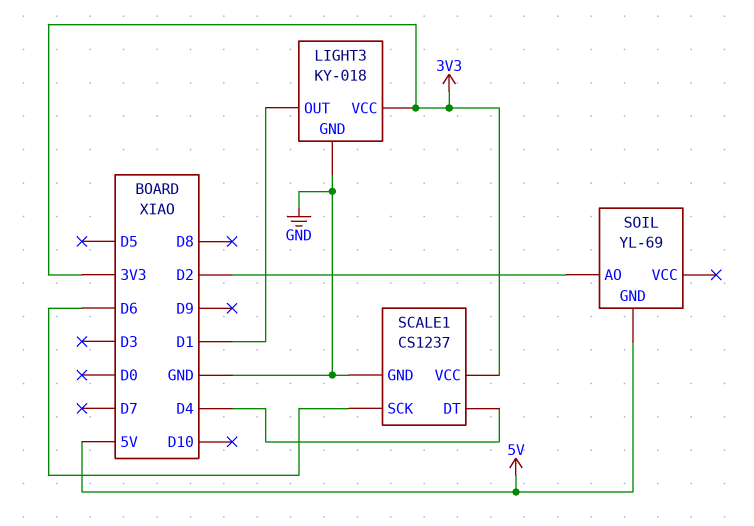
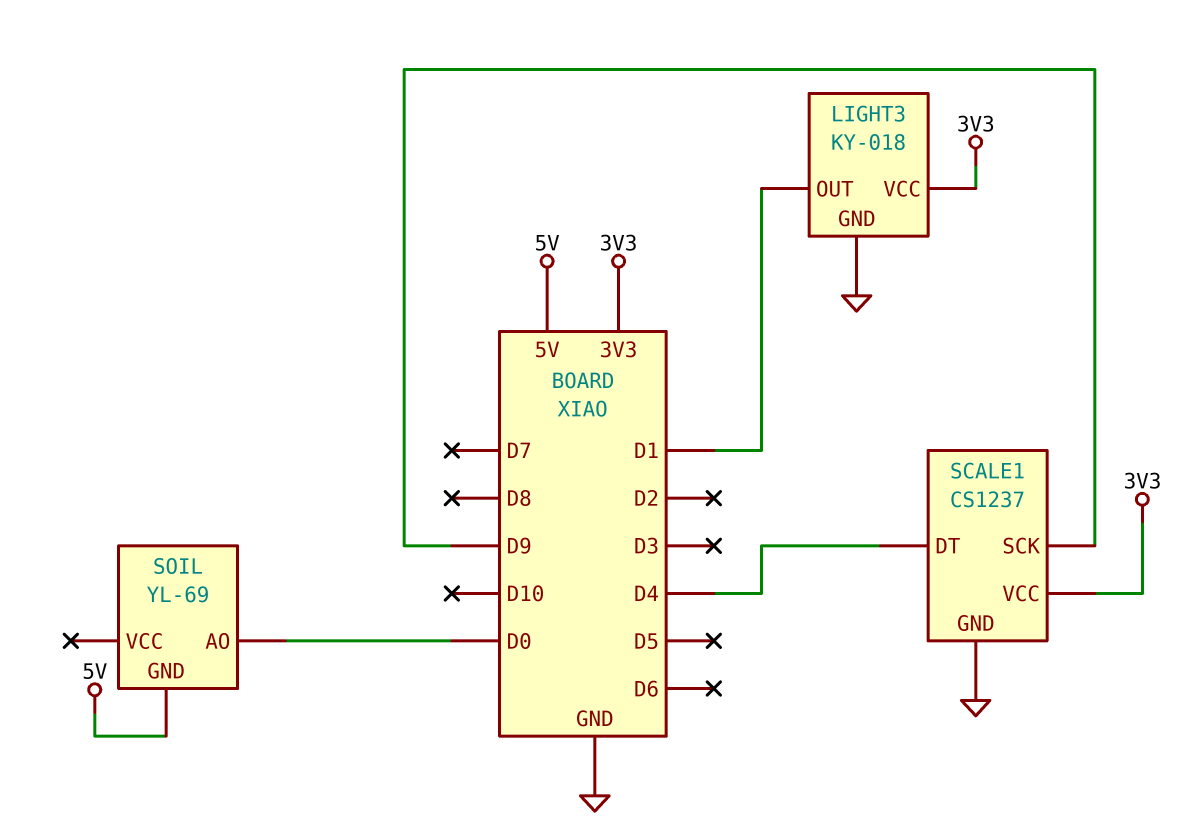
SCALE1 pin SCK: D6 -> D9
SOIL pin AO: D2 -> D0

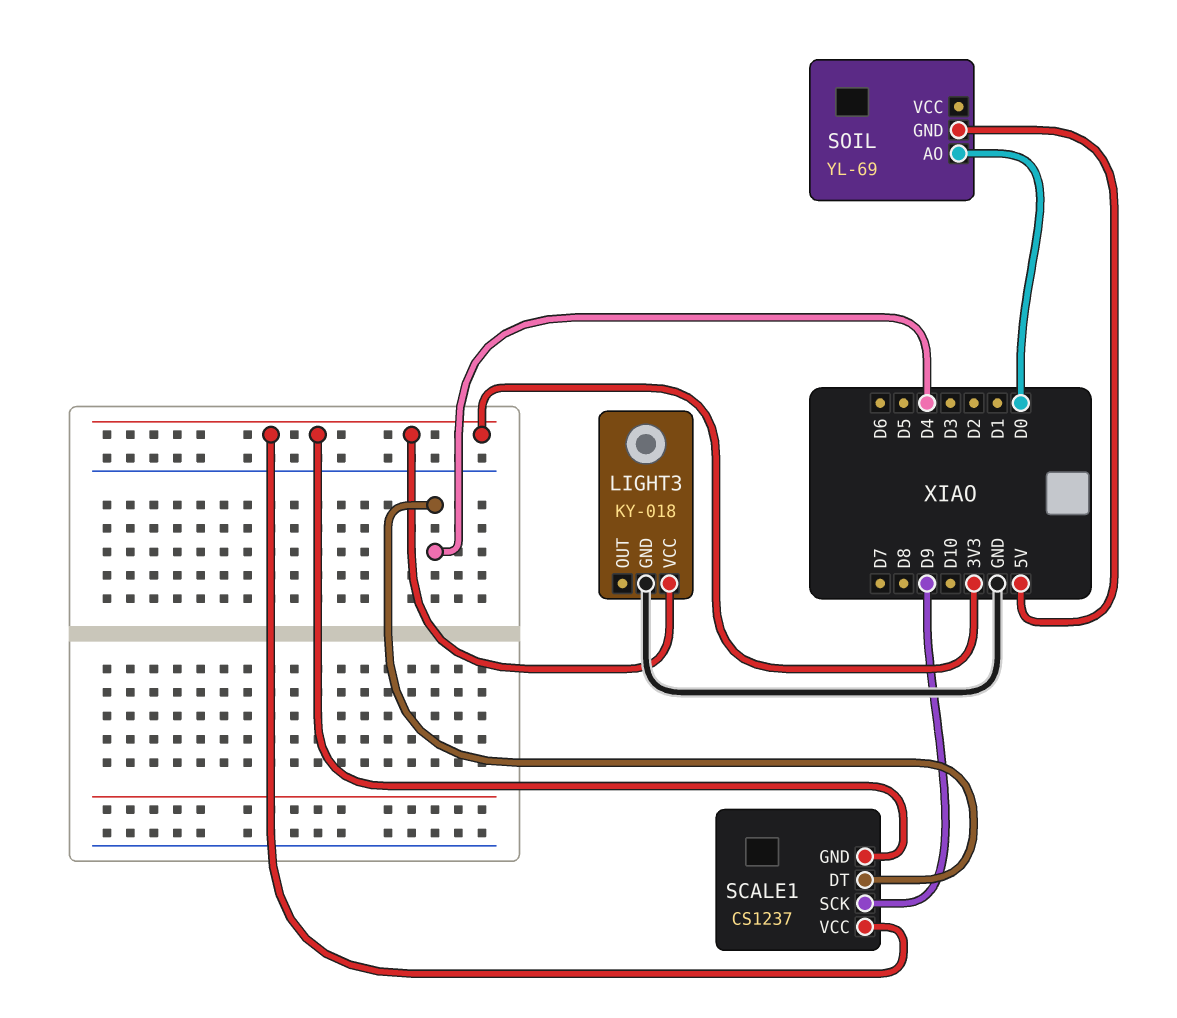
LIGHT3 pin OUT: D1 -> none
SCALE1 pin GND: GND -> 3V3

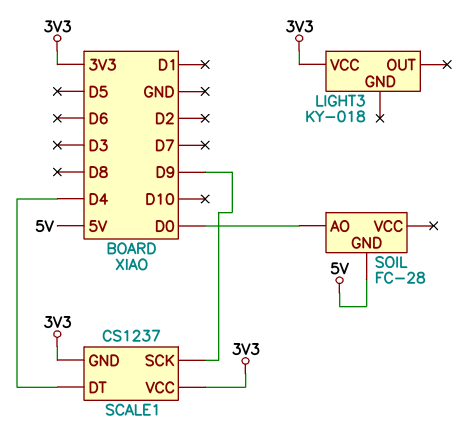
LIGHT3 pin GND: GND -> none
SOIL: YL-69 -> FC-28

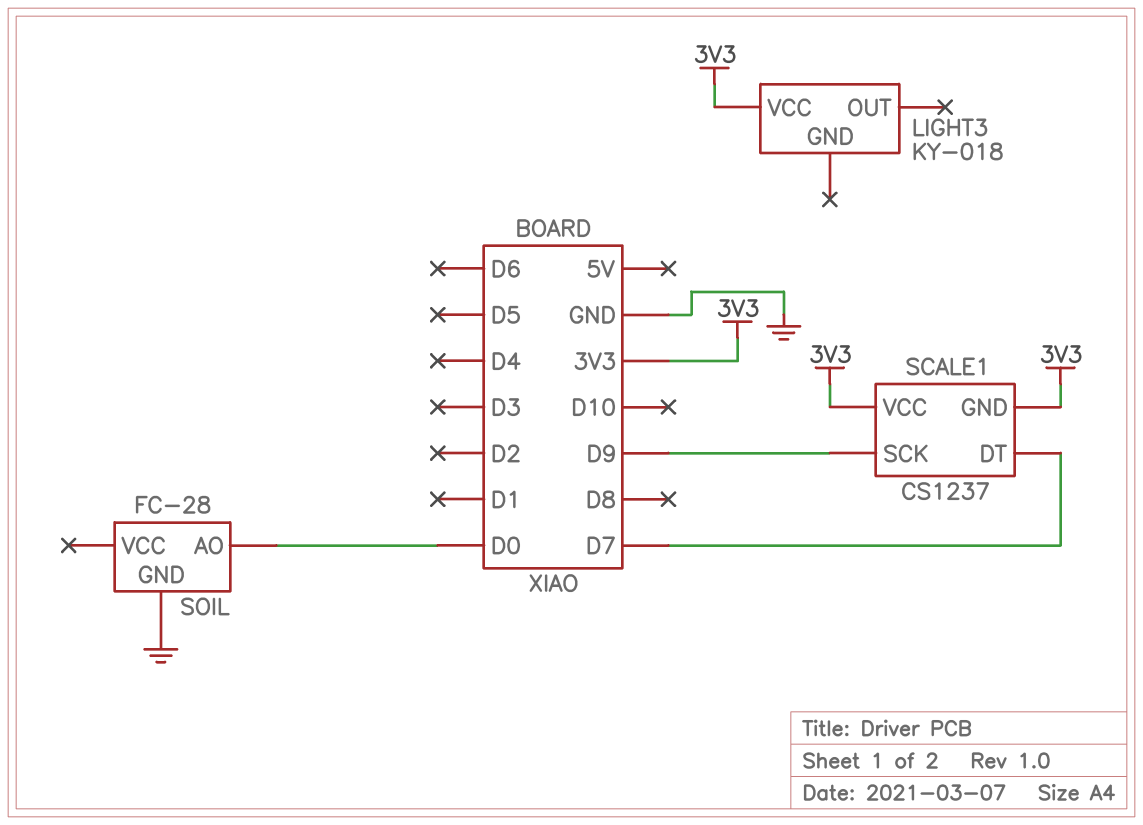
SCALE1 pin DT: D4 -> D7
SOIL pin GND: 5V -> GND

